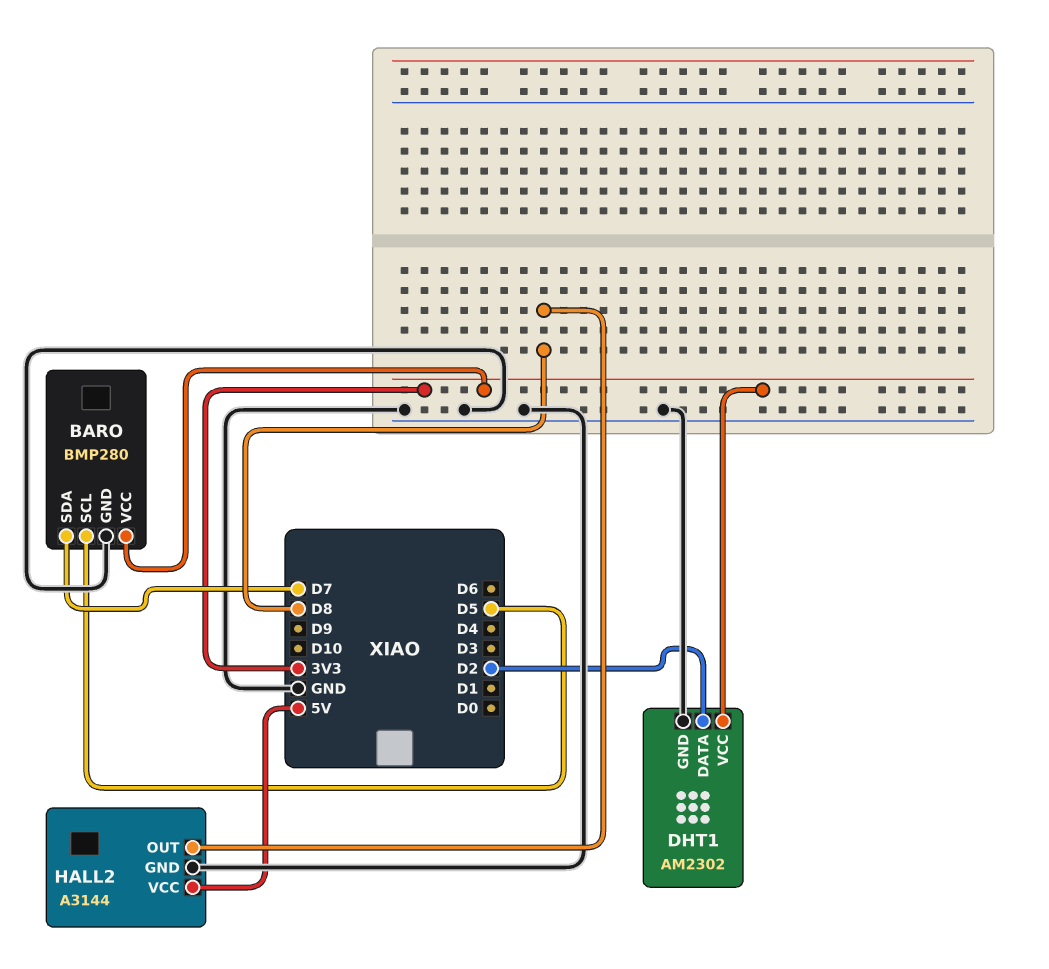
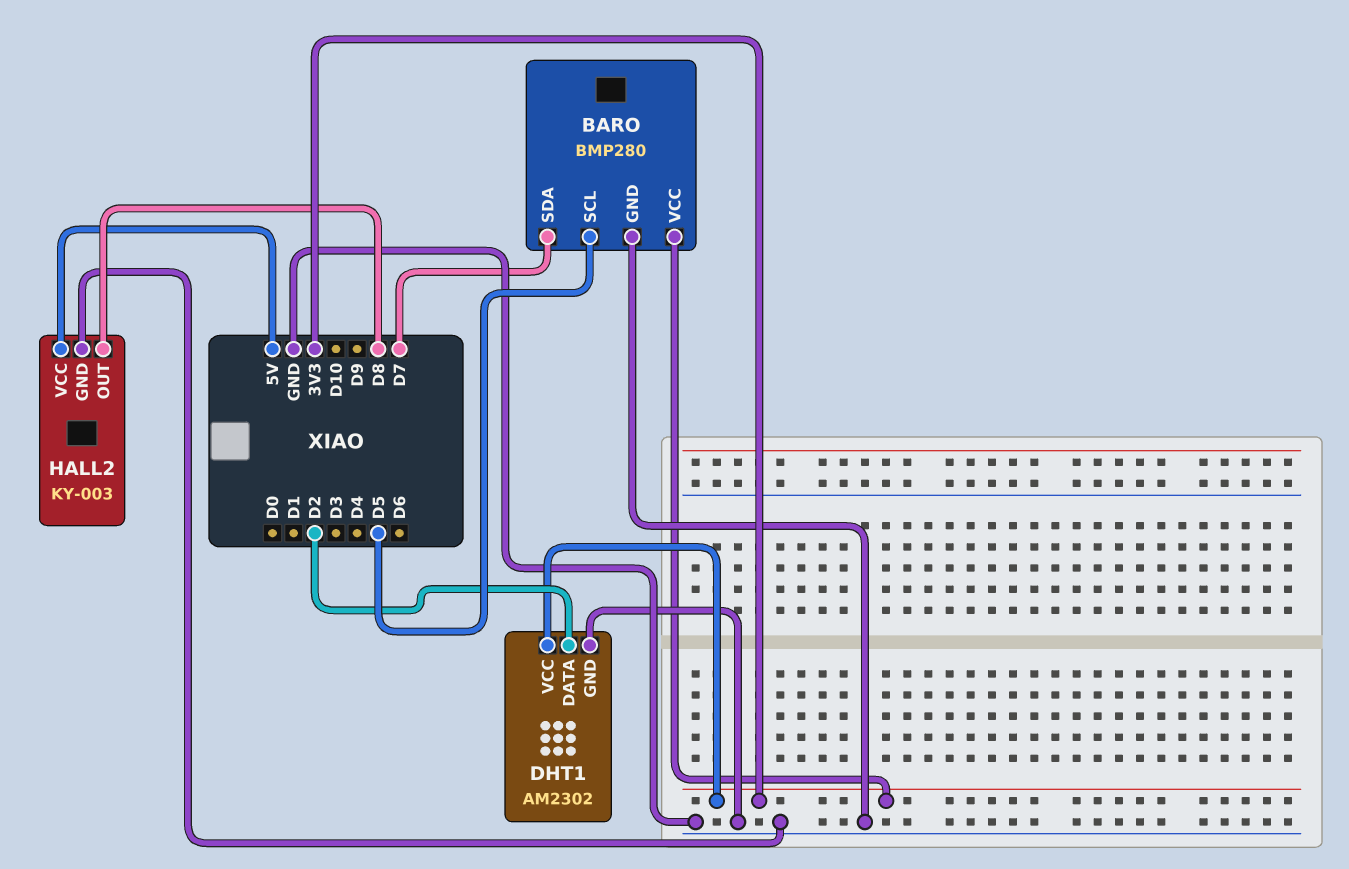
HALL2: A3144 -> KY-003

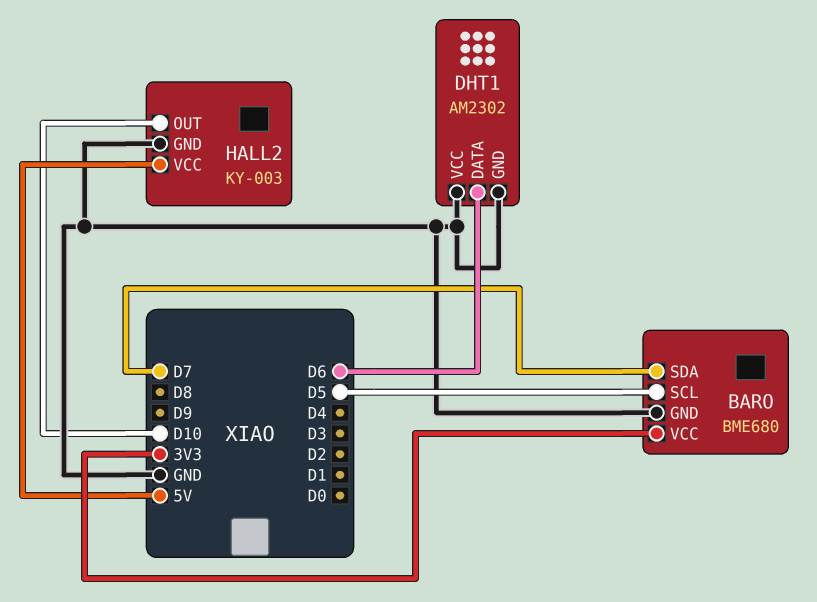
BARO: BMP280 -> BME680
DHT1 pin DATA: D2 -> D6
DHT1 pin VCC: 3V3 -> GND
HALL2 pin OUT: D8 -> D10

